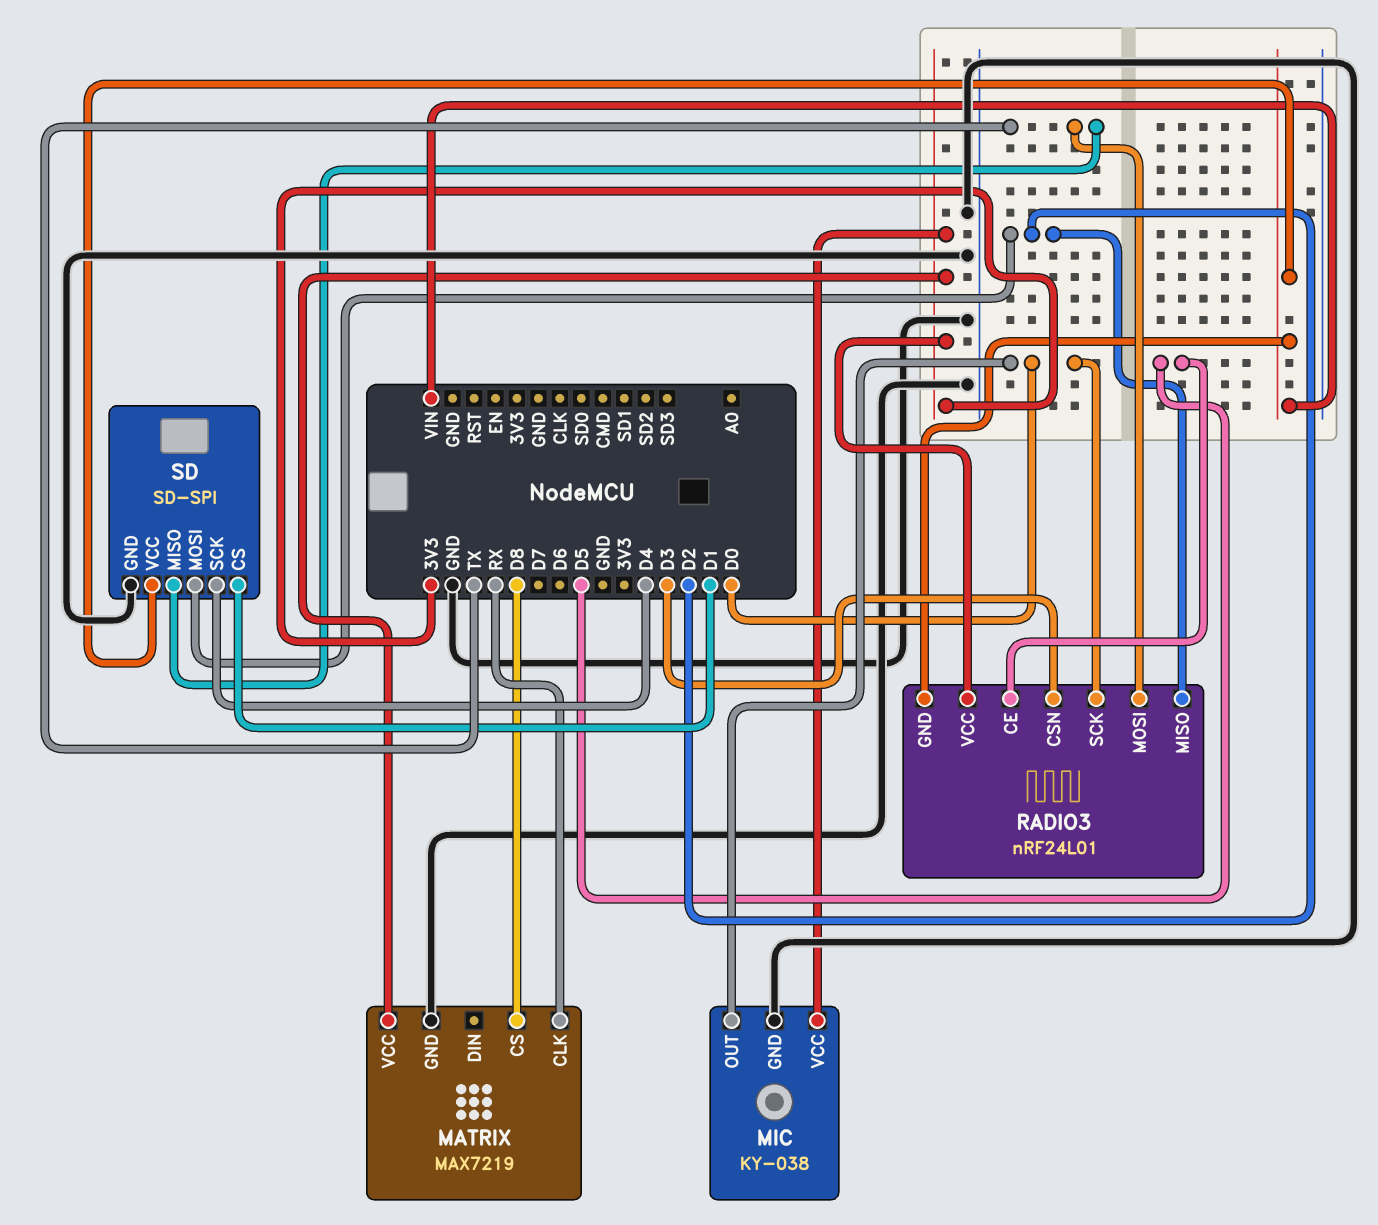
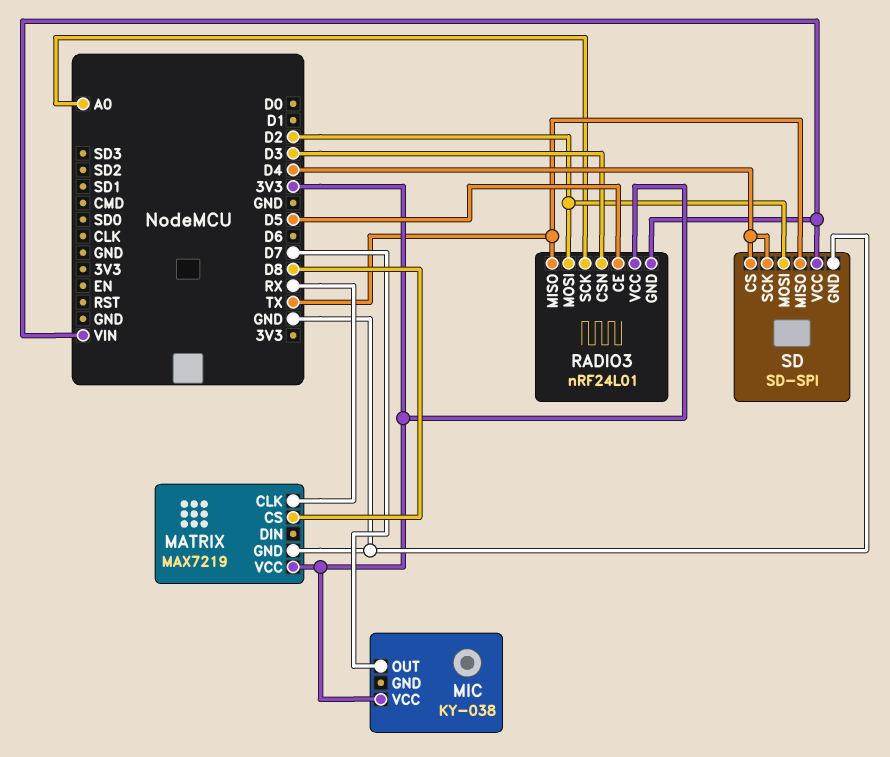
MIC pin GND: GND -> none
MIC pin OUT: D0 -> D7
RADIO3 pin MISO: D2 -> TX
RADIO3 pin MOSI: TX -> D2
RADIO3 pin SCK: D0 -> A0
SD pin CS: D1 -> D4

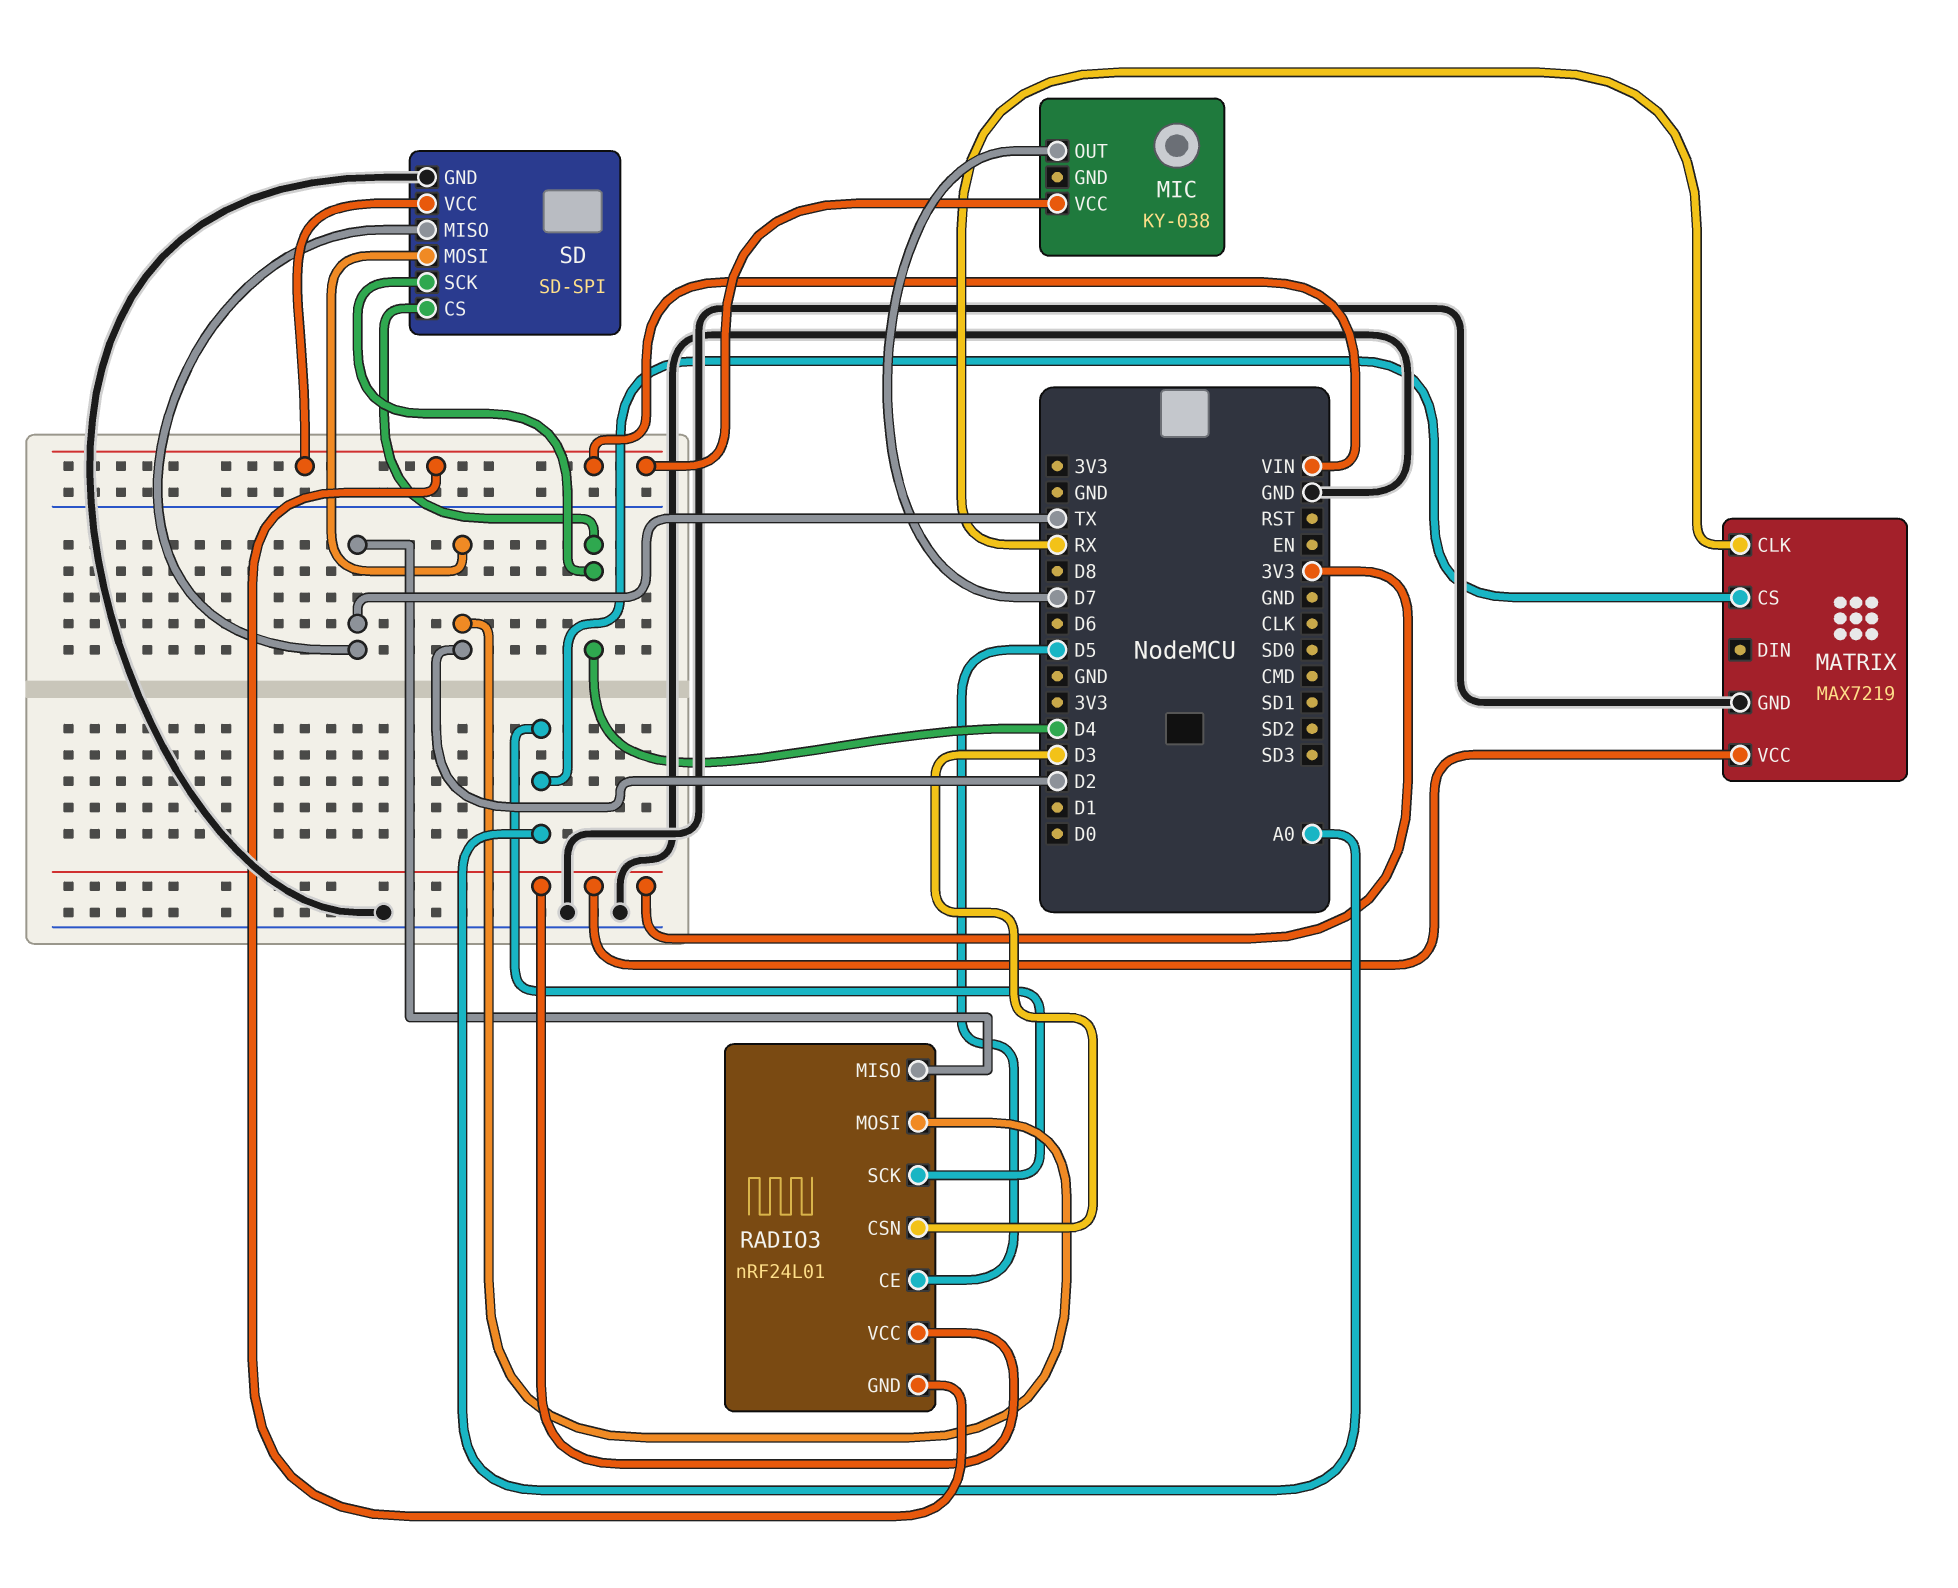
MATRIX pin CS: D8 -> A0
MIC pin VCC: 3V3 -> VIN

